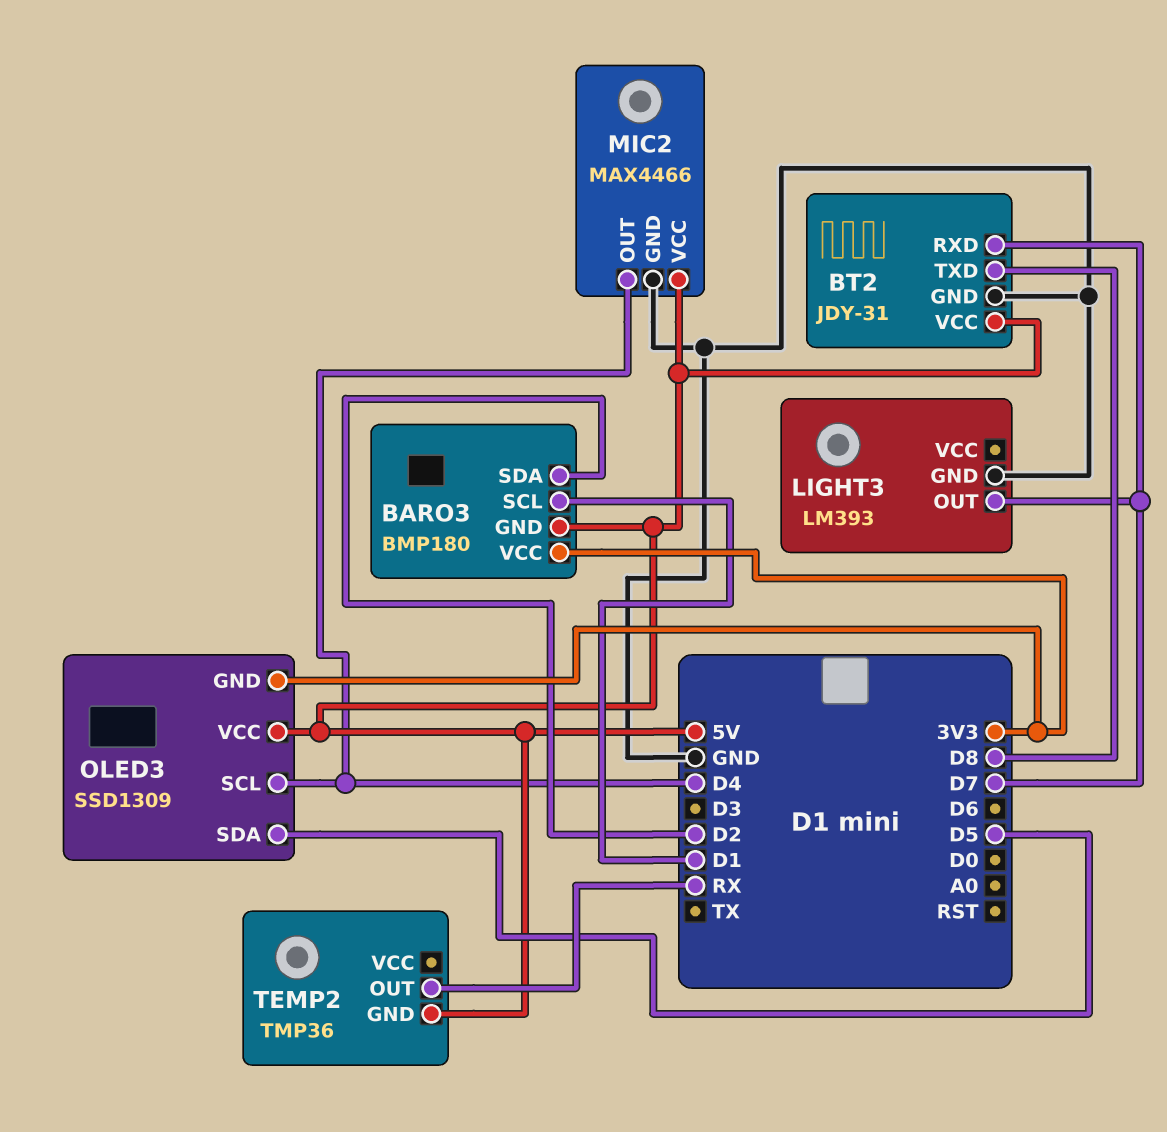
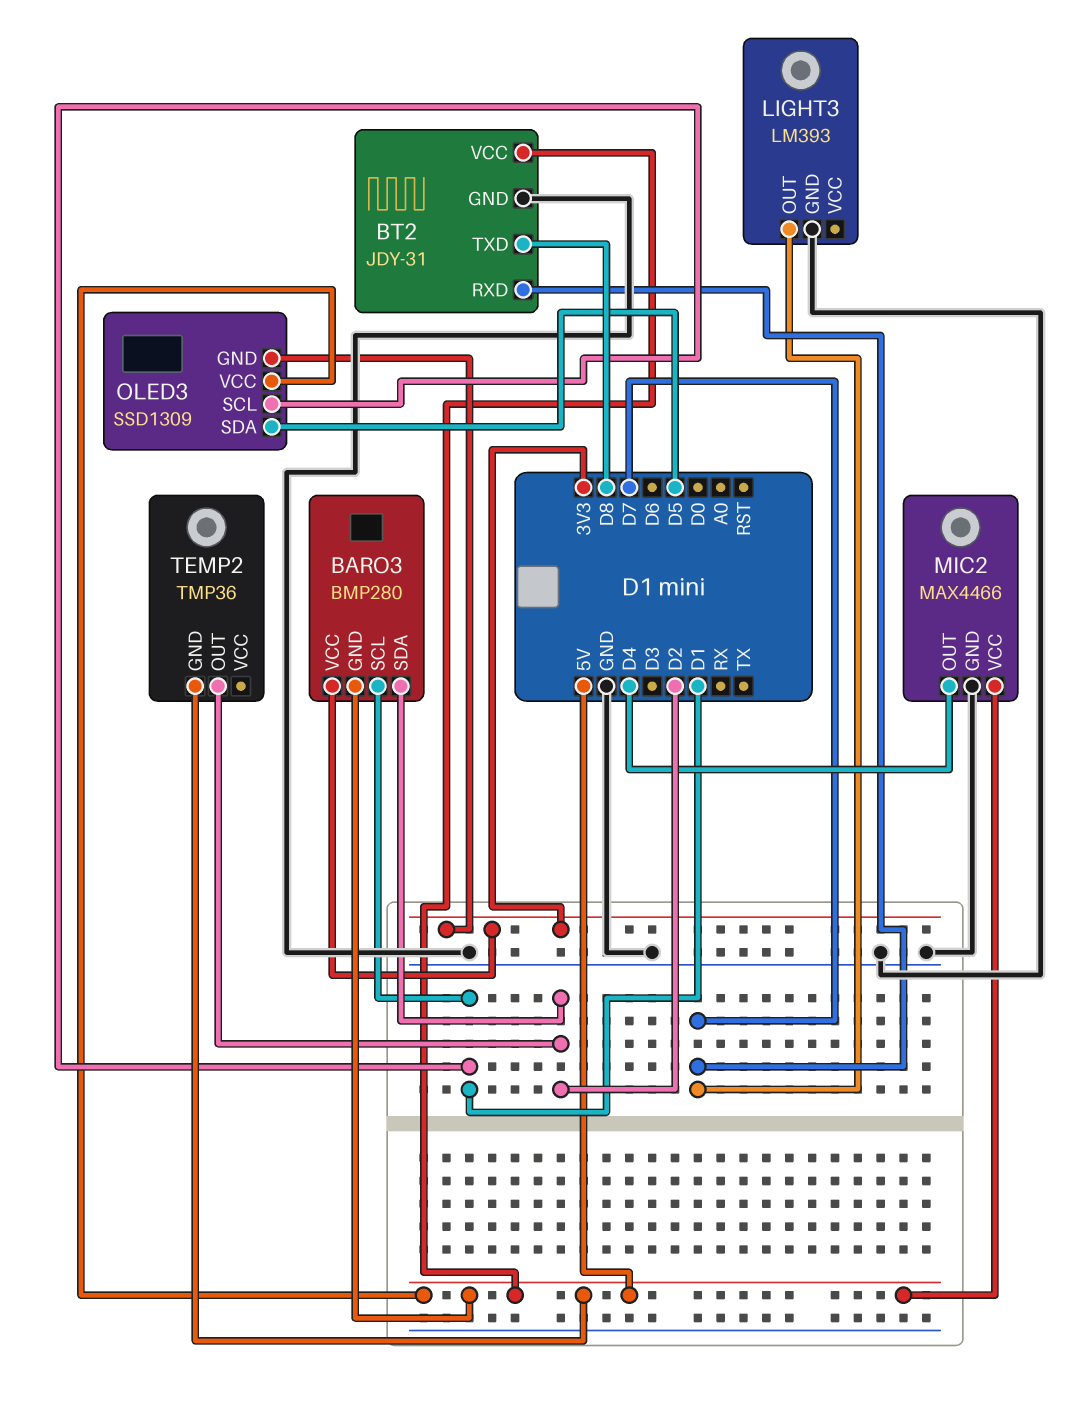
BARO3: BMP180 -> BMP280
OLED3 pin SCL: D4 -> D1
TEMP2 pin OUT: RX -> D2

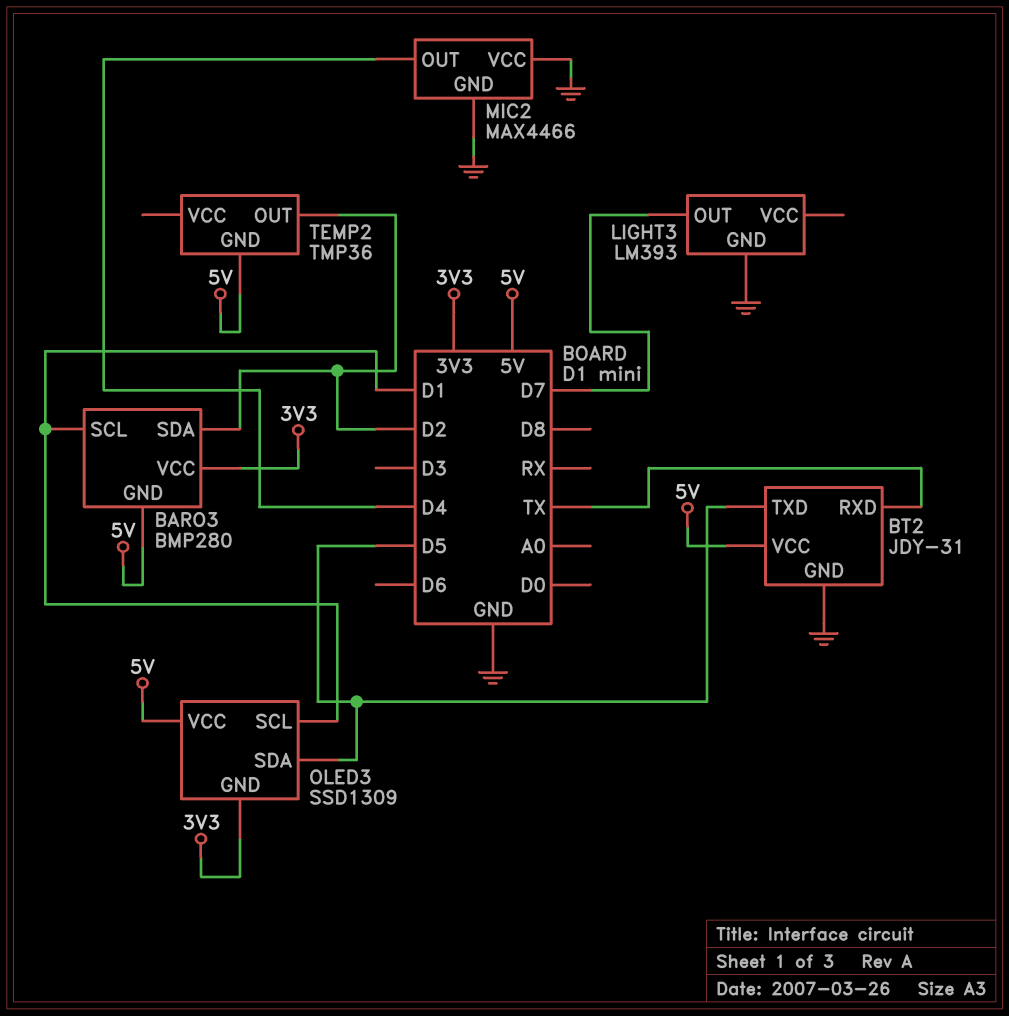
BT2 pin RXD: D7 -> TX
BT2 pin TXD: D8 -> D5
MIC2 pin VCC: 5V -> GND

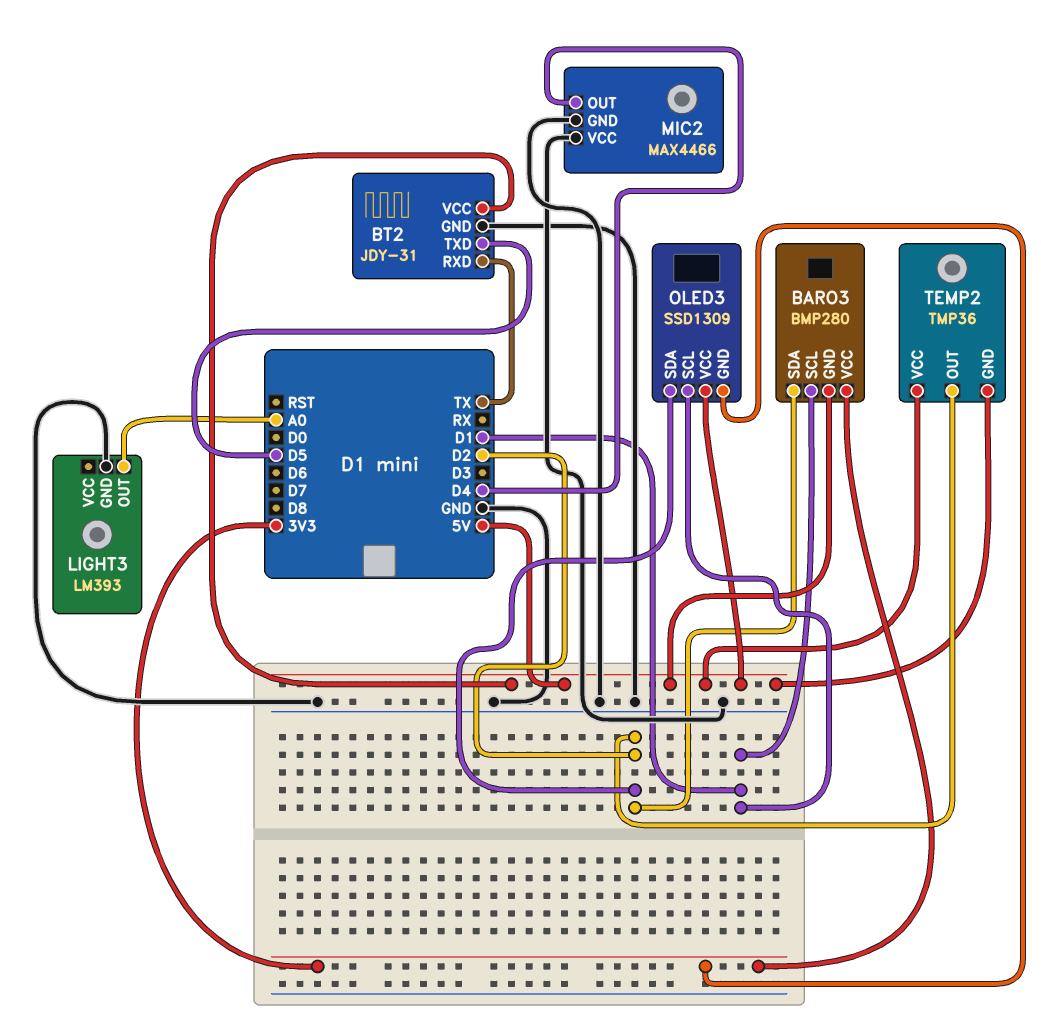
LIGHT3 pin OUT: D7 -> A0
OLED3 pin SDA: D5 -> D2
TEMP2 pin VCC: none -> 5V

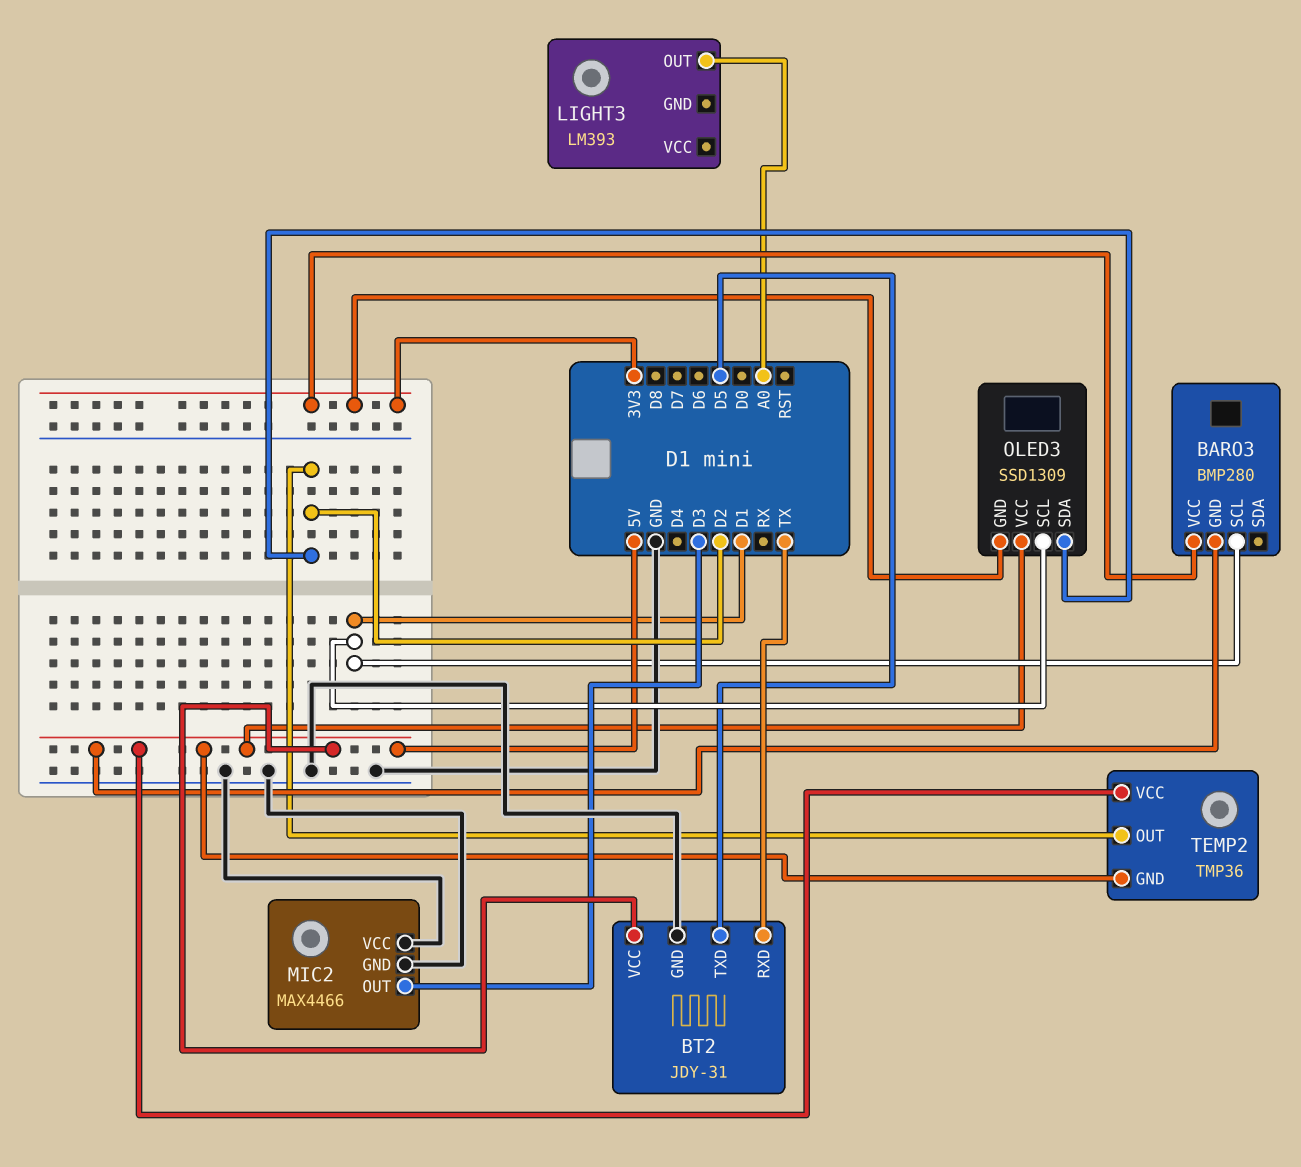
BARO3 pin SDA: D2 -> none
LIGHT3 pin GND: GND -> none
MIC2 pin OUT: D4 -> D3

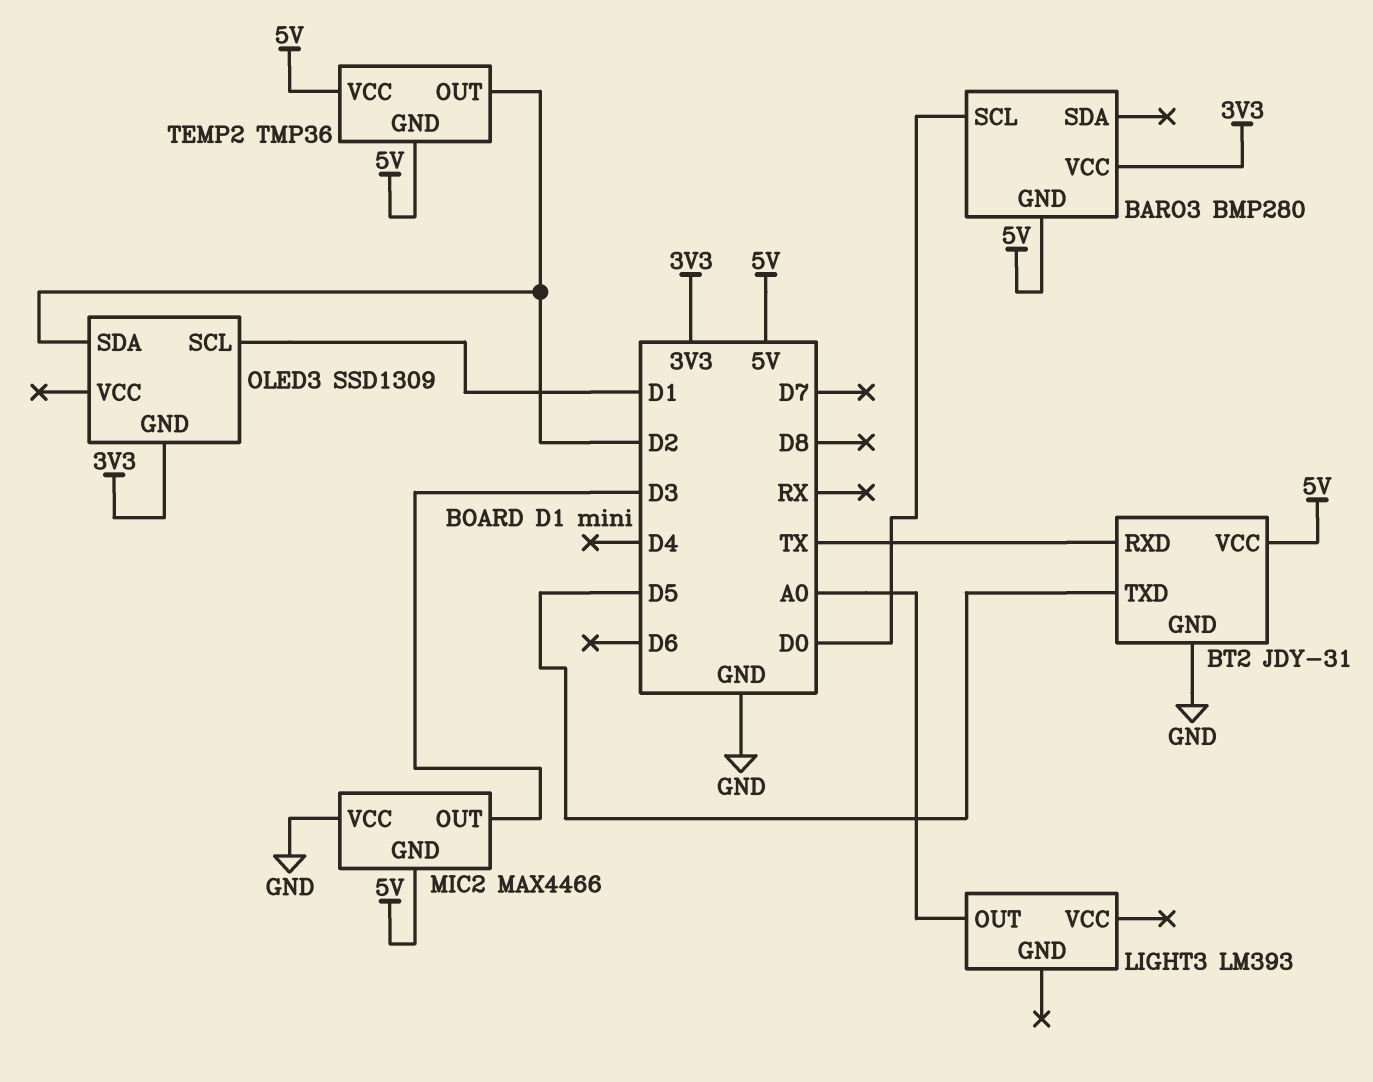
BARO3 pin SCL: D1 -> D0
MIC2 pin GND: GND -> 5V
OLED3 pin VCC: 5V -> none

